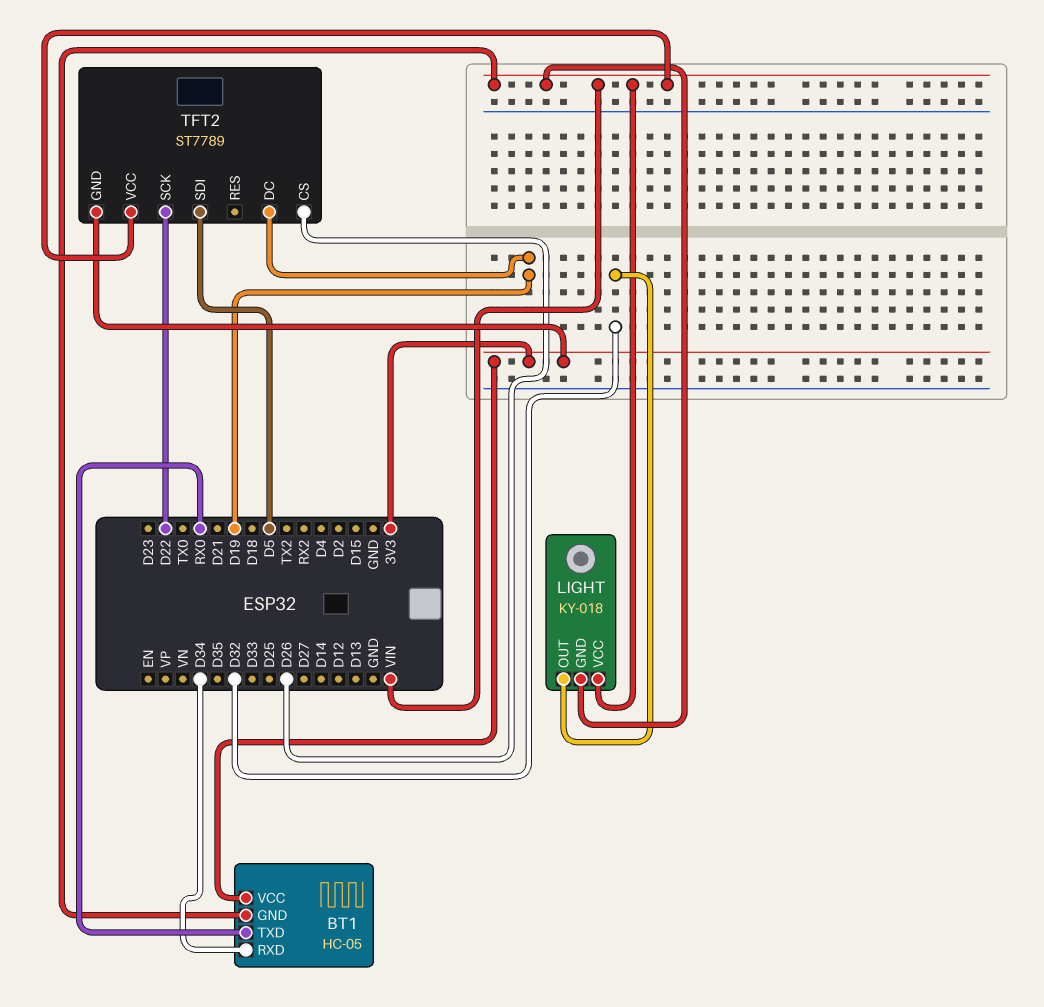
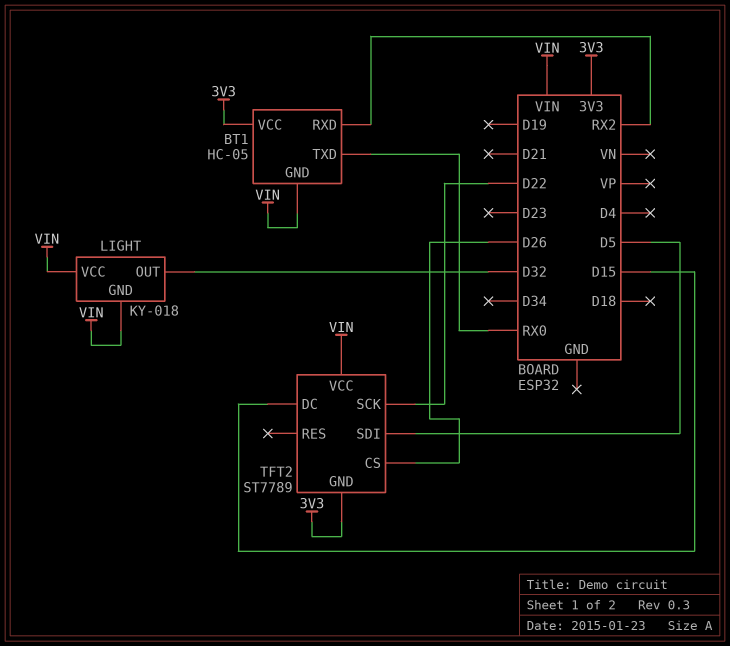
BT1 pin RXD: D34 -> RX2
TFT2 pin DC: D19 -> D15

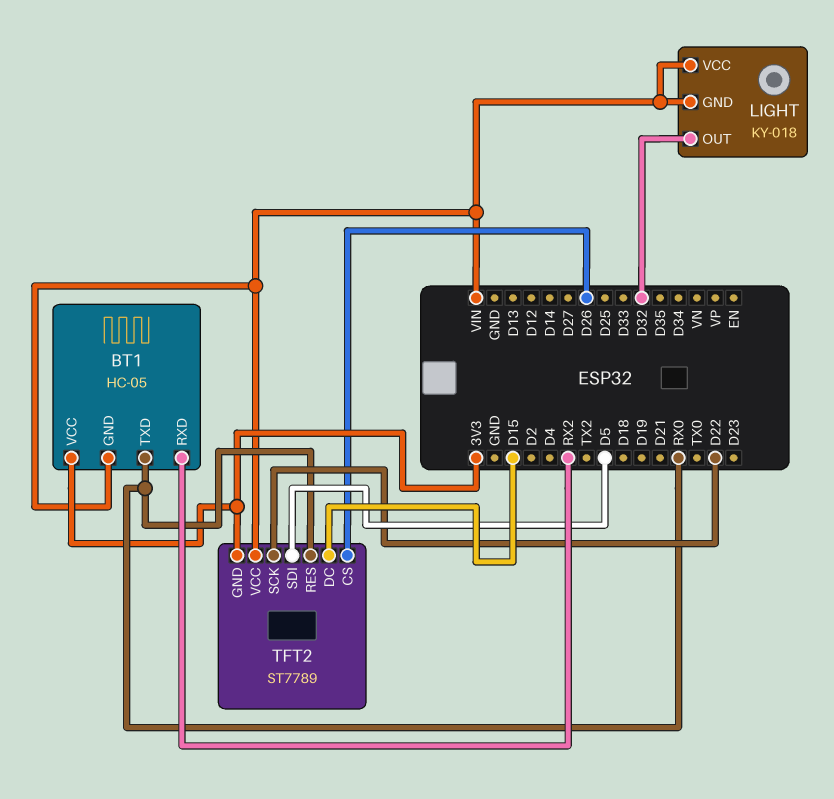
TFT2 pin RES: none -> RX0

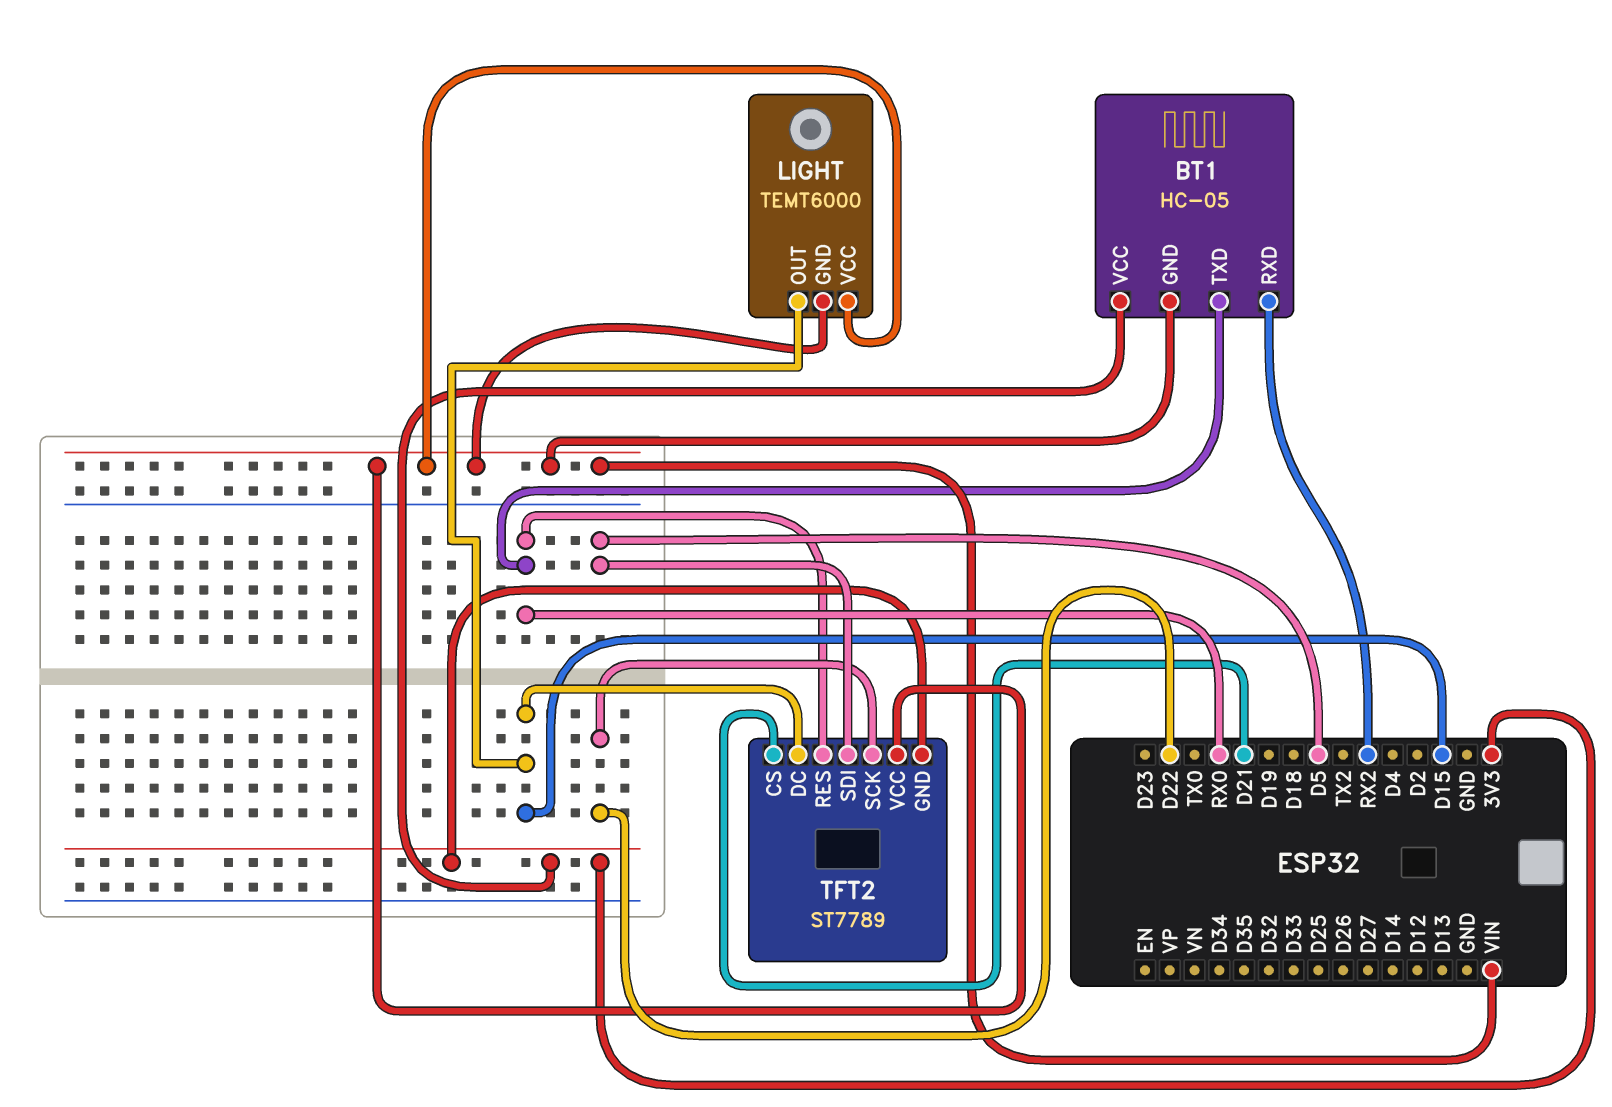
LIGHT: KY-018 -> TEMT6000
LIGHT pin OUT: D32 -> D15
TFT2 pin CS: D26 -> D21

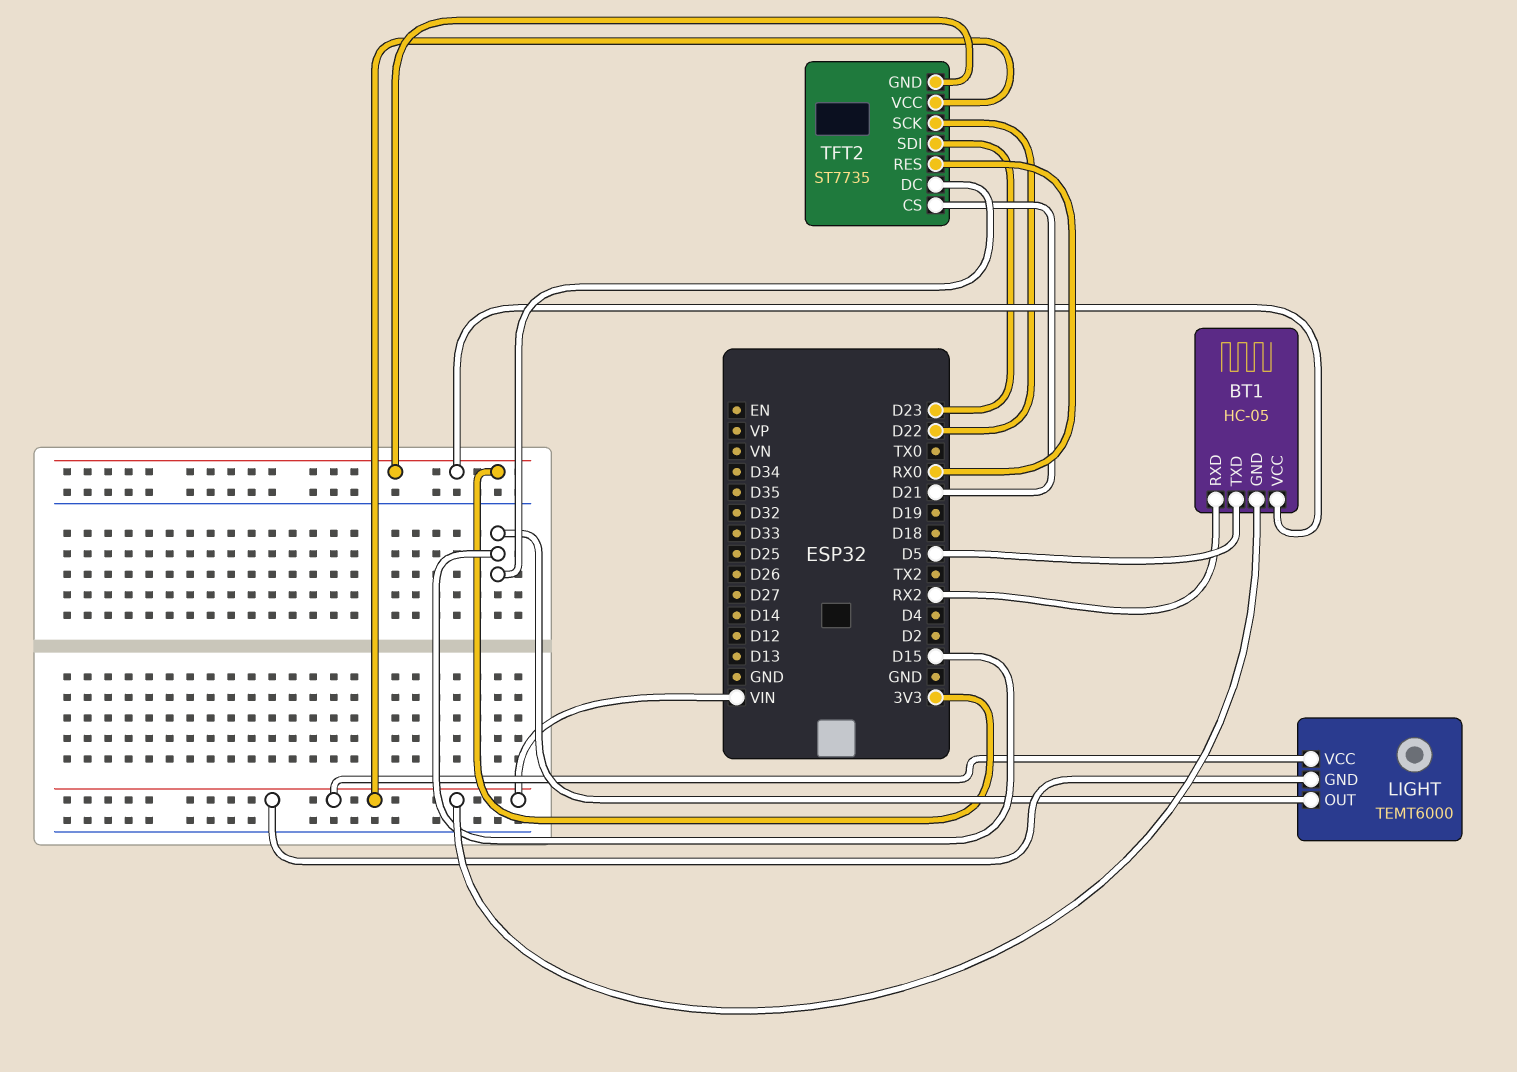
BT1 pin TXD: RX0 -> D5
TFT2: ST7789 -> ST7735
TFT2 pin SDI: D5 -> D23

